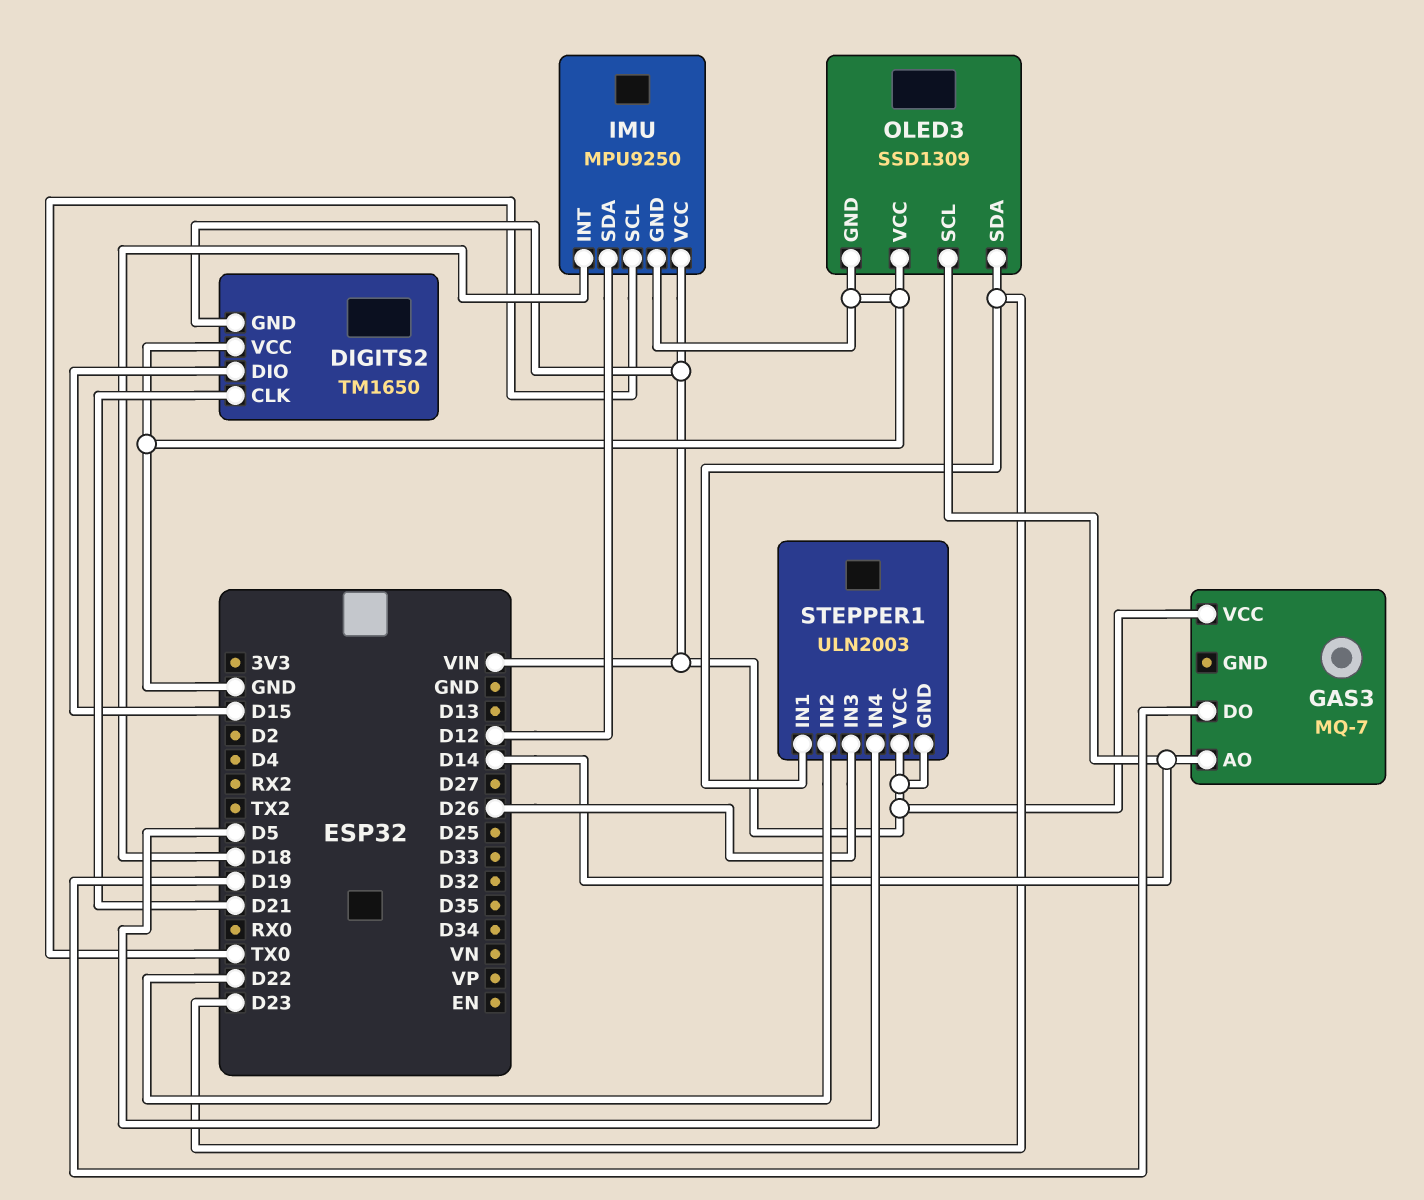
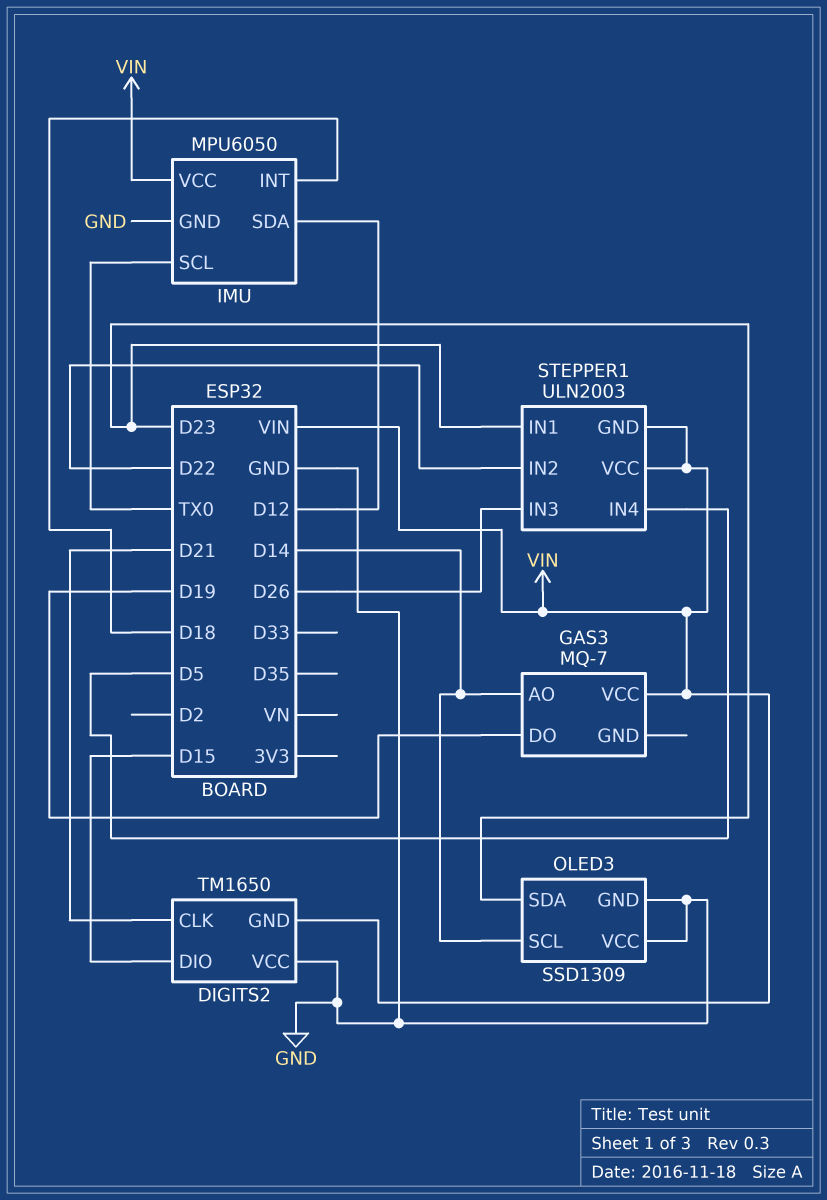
IMU: MPU9250 -> MPU6050

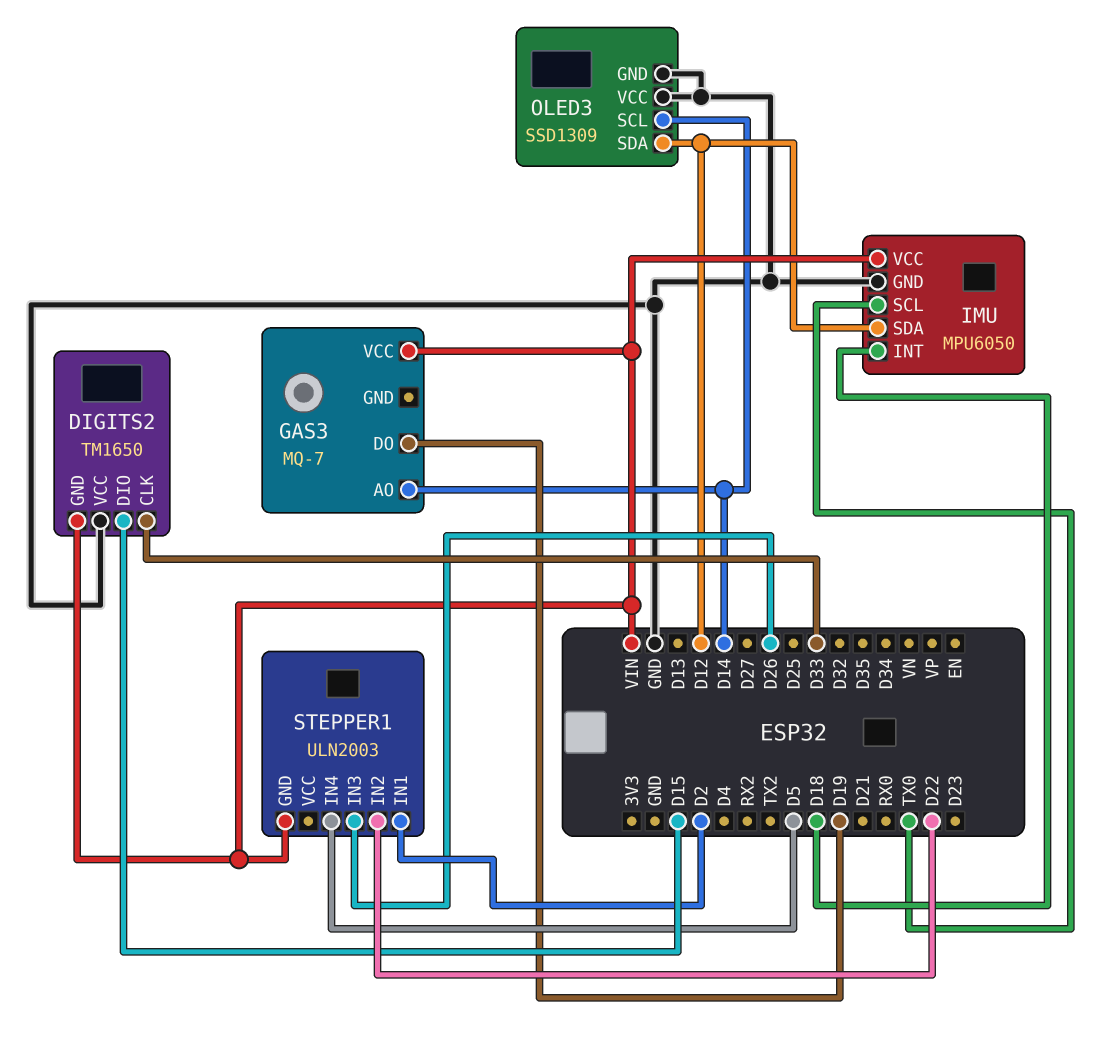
DIGITS2 pin CLK: D21 -> D33
OLED3 pin SDA: D23 -> D12
STEPPER1 pin IN1: D23 -> D2
STEPPER1 pin VCC: VIN -> none

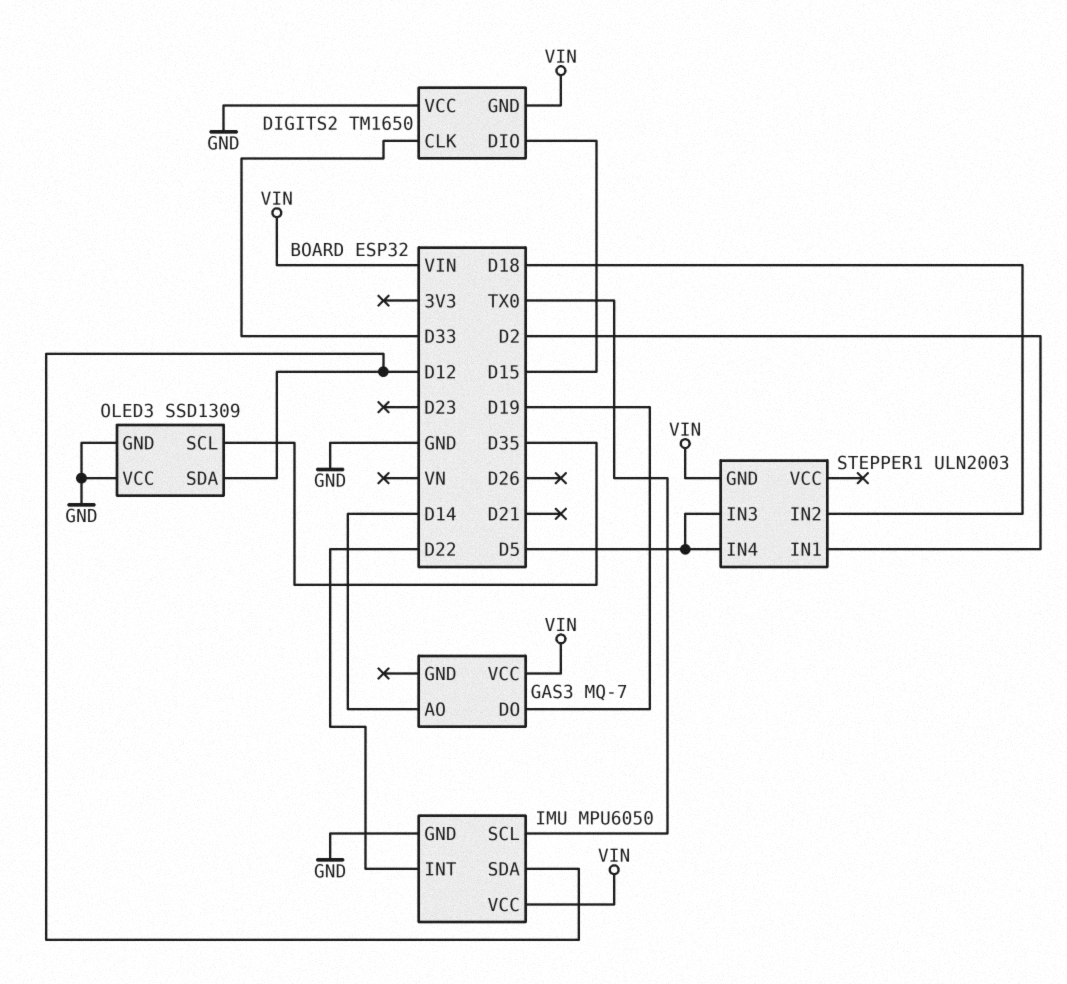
IMU pin INT: D18 -> D22
OLED3 pin SCL: D14 -> D35
STEPPER1 pin IN2: D22 -> D18
STEPPER1 pin IN3: D26 -> D5

